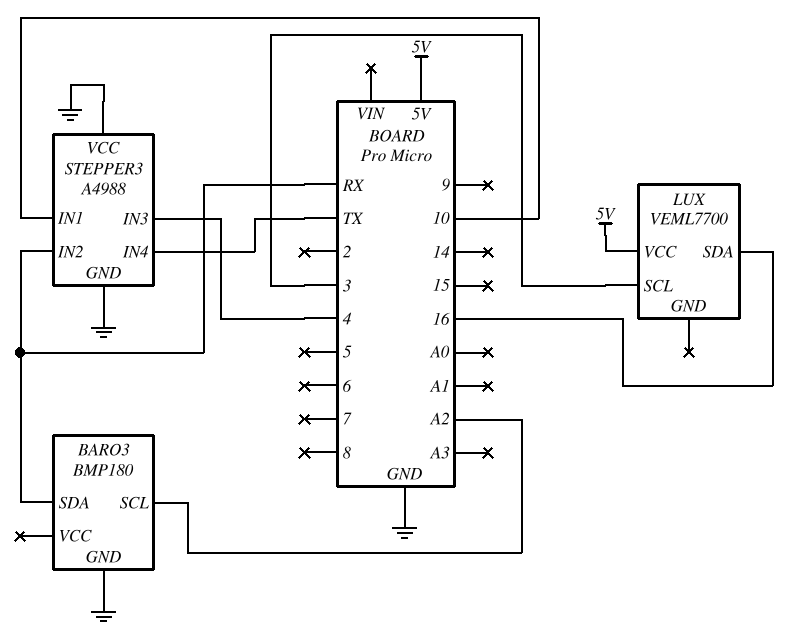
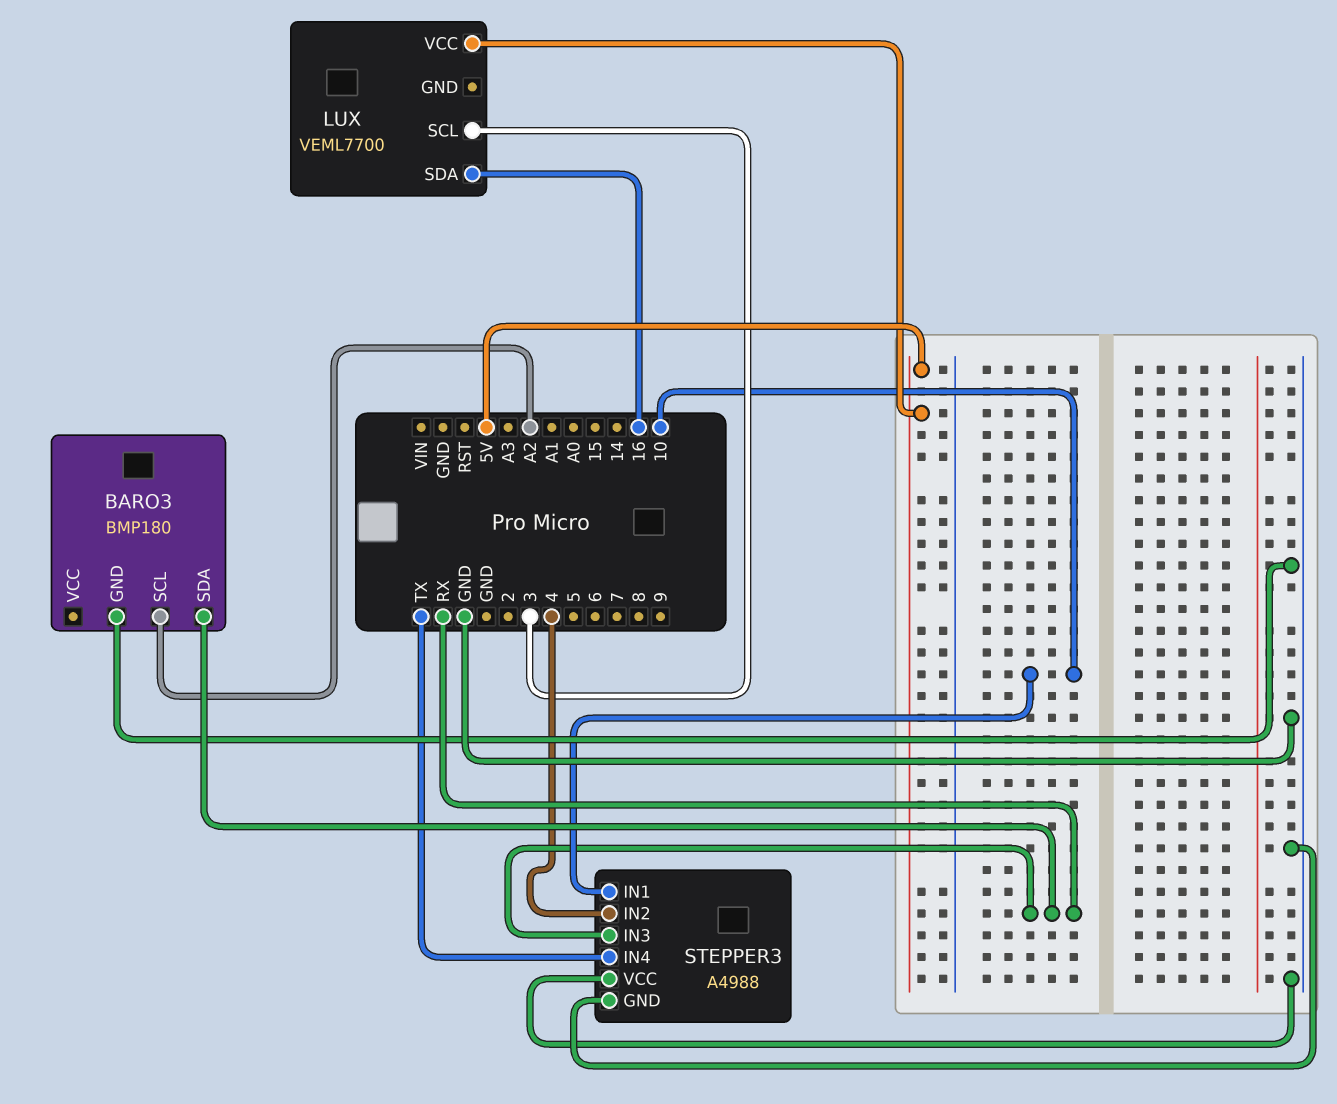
STEPPER3 pin IN2: RX -> 4
STEPPER3 pin IN3: 4 -> RX

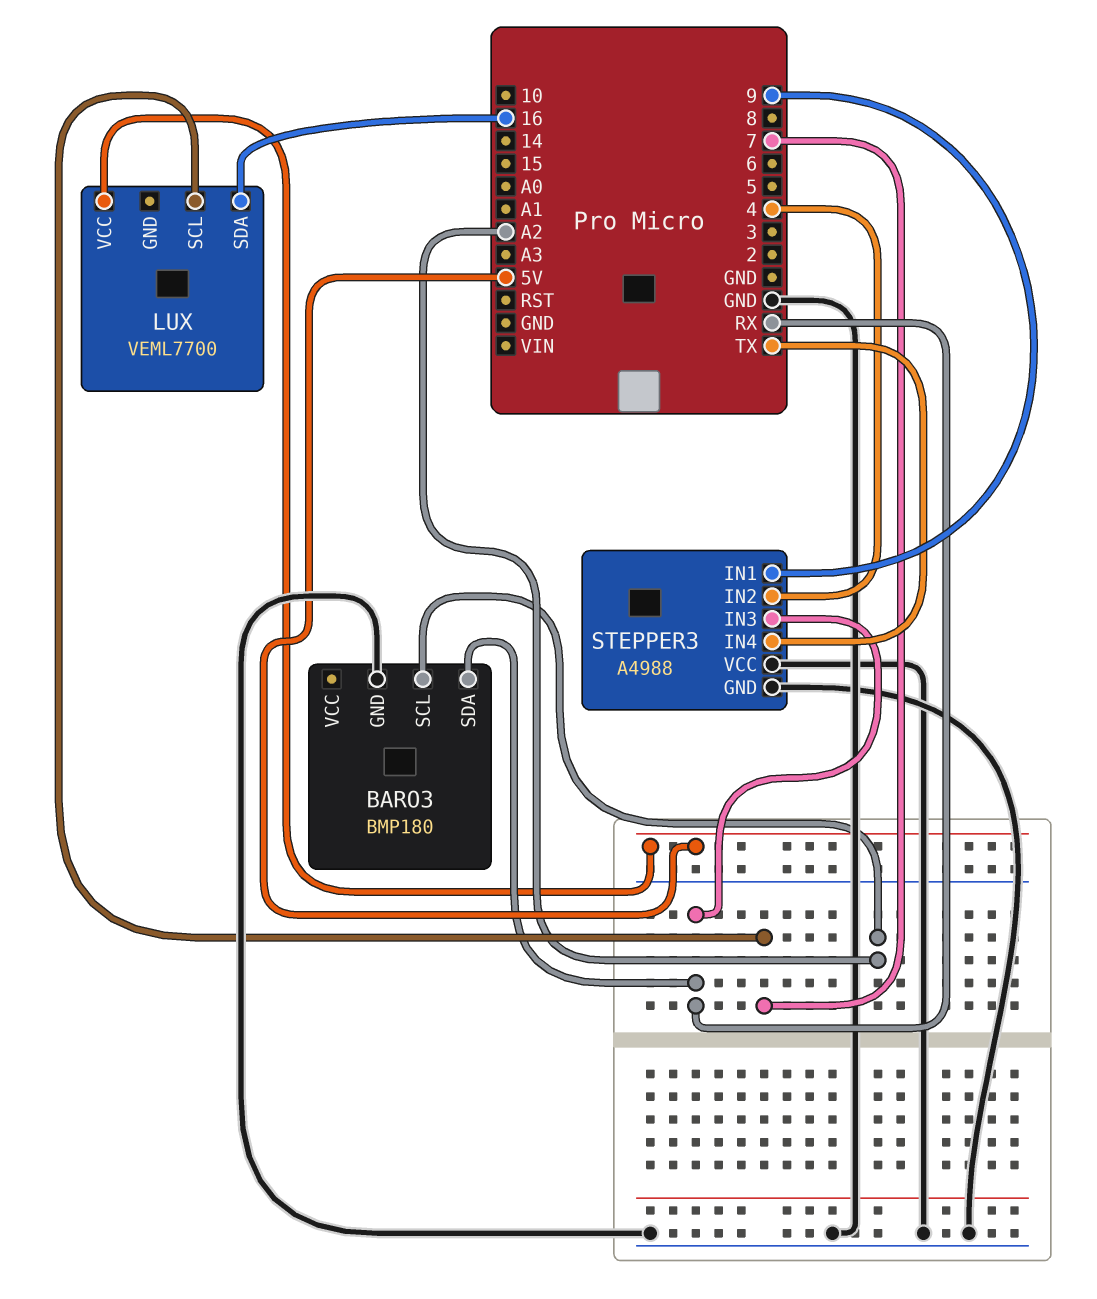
LUX pin SCL: 3 -> 7
STEPPER3 pin IN1: 10 -> 9

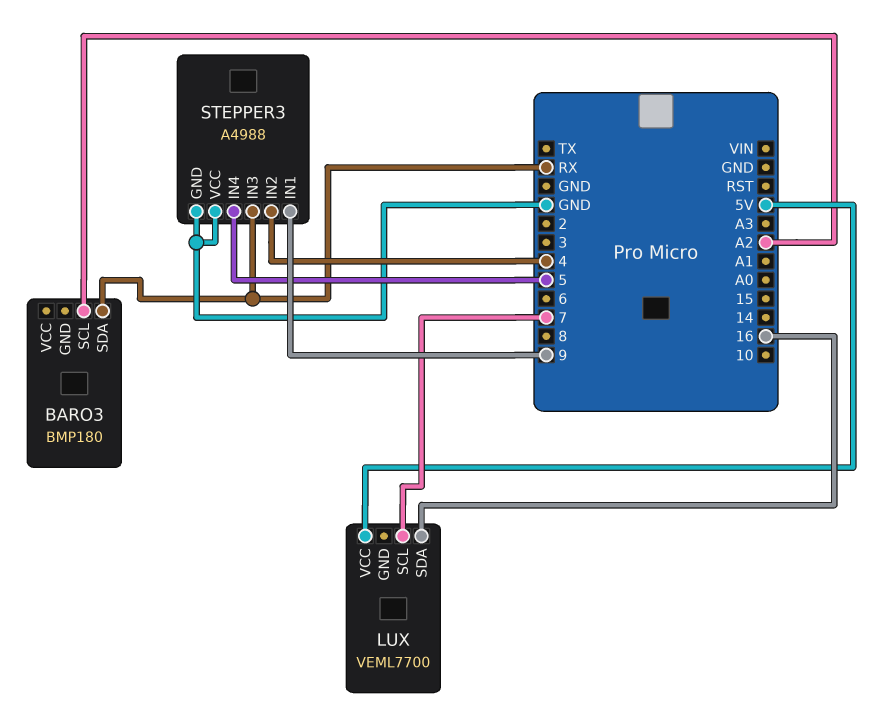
BARO3 pin GND: GND -> none
STEPPER3 pin IN4: TX -> 5

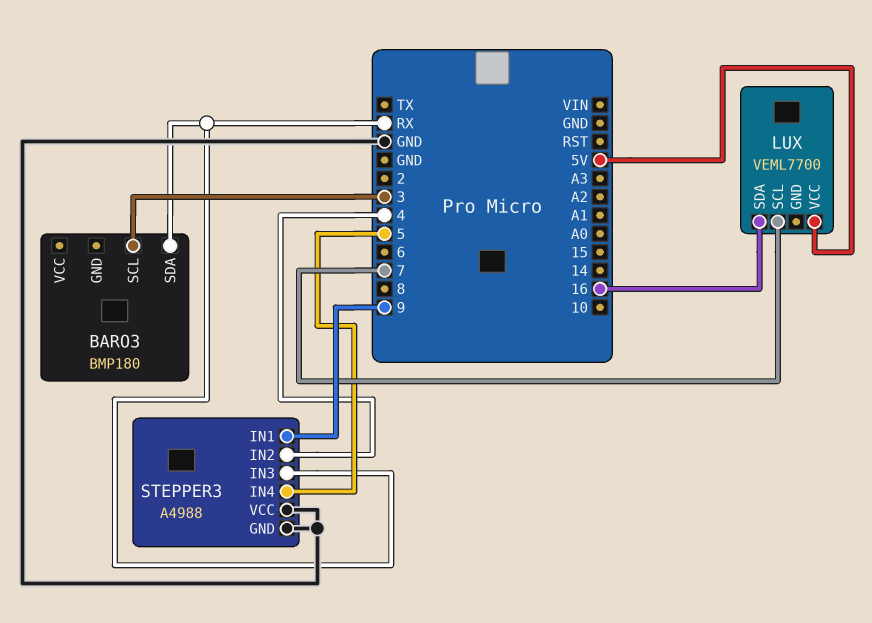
BARO3 pin SCL: A2 -> 3

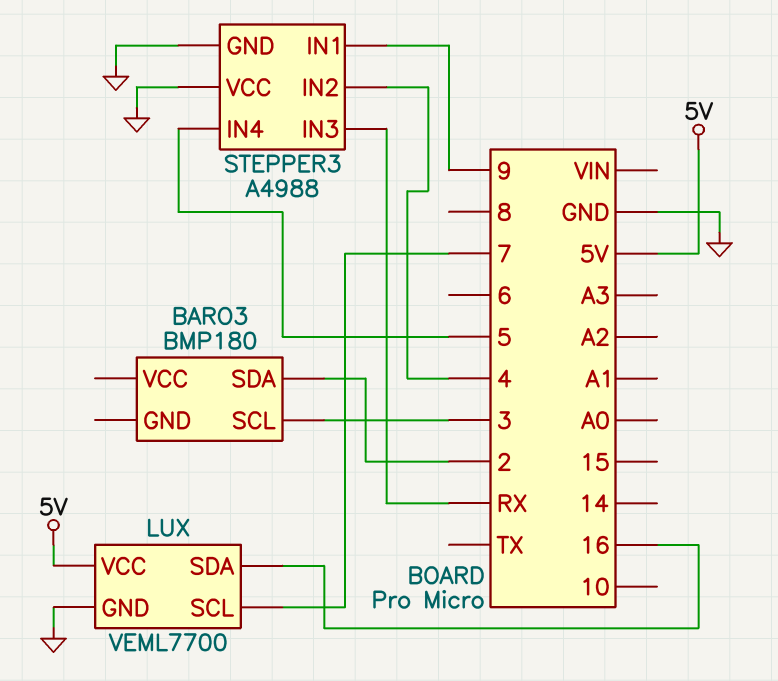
BARO3 pin SDA: RX -> 2
LUX pin GND: none -> GND

